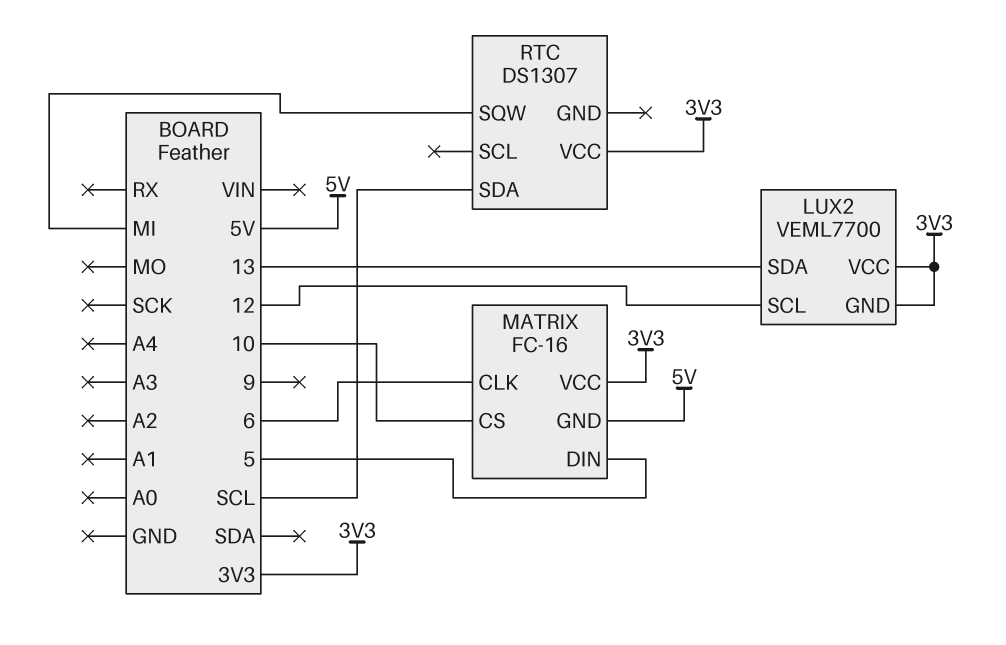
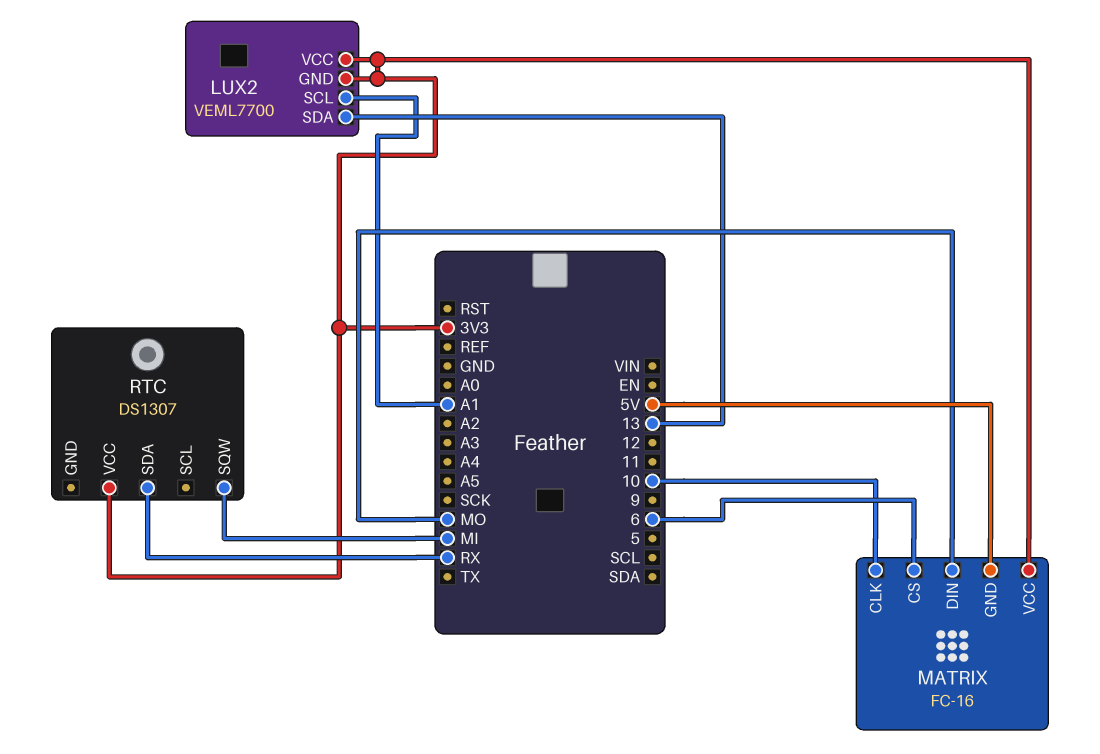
LUX2 pin SCL: 12 -> A1
MATRIX pin CLK: 6 -> 10
MATRIX pin CS: 10 -> 6
MATRIX pin DIN: 5 -> MO
RTC pin SDA: SCL -> RX

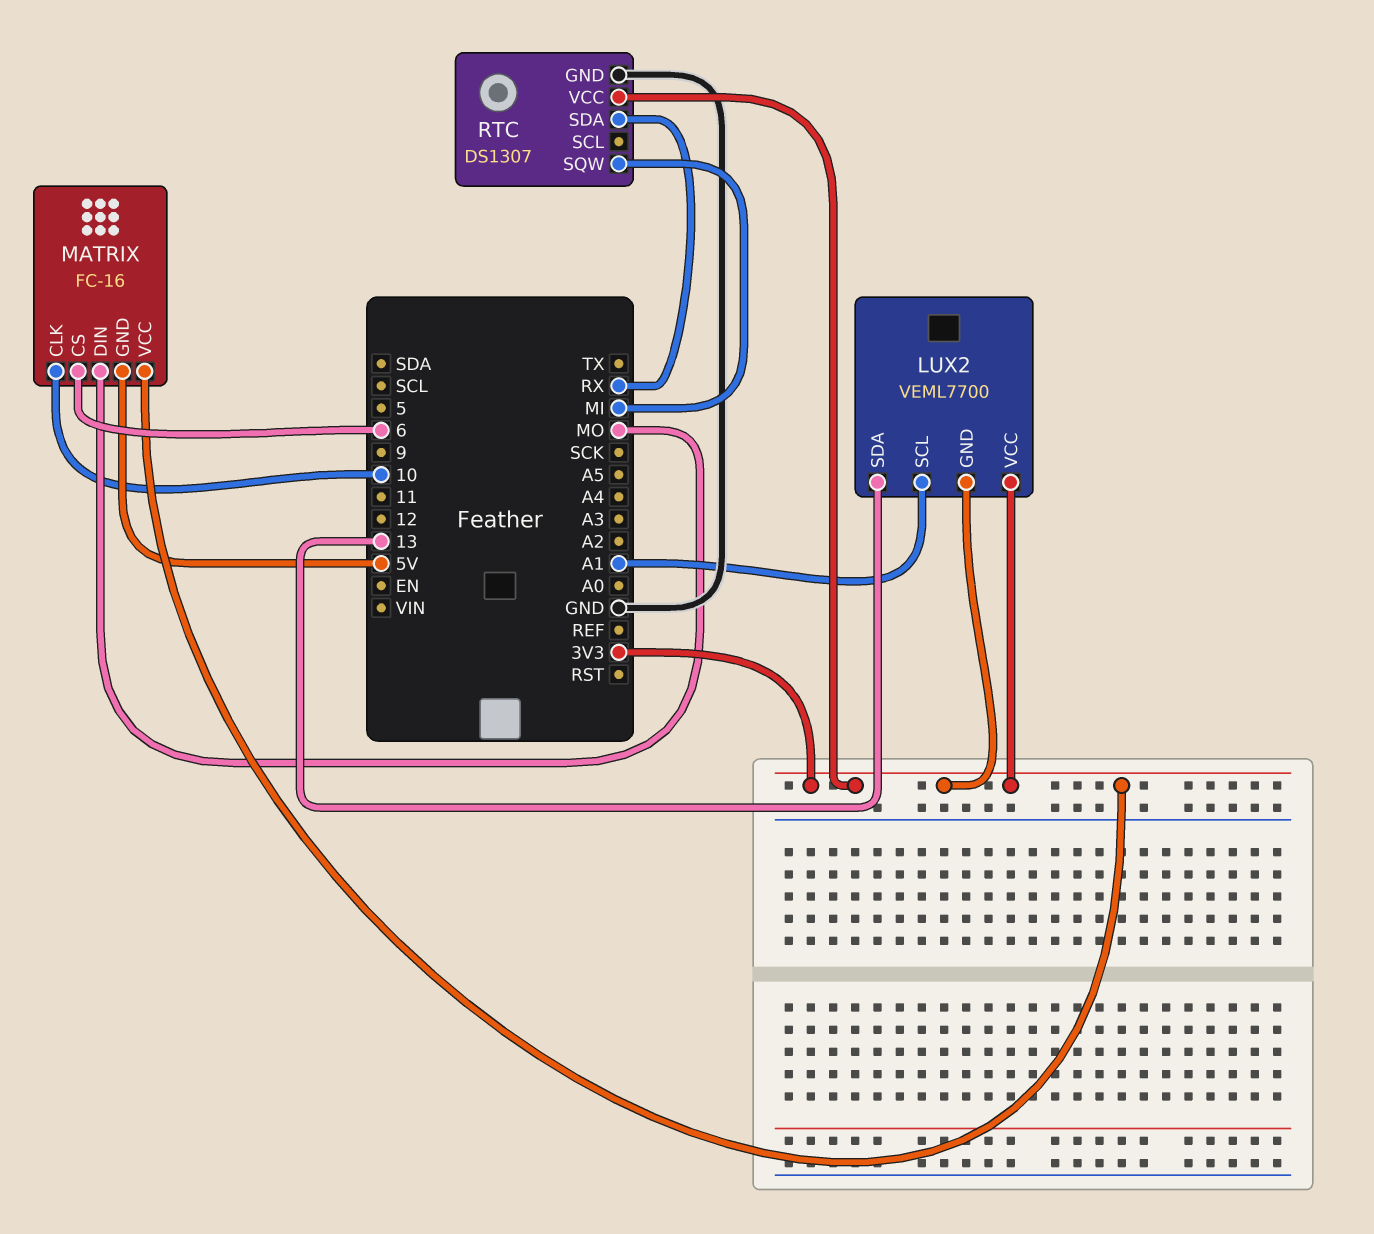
RTC pin GND: none -> GND

